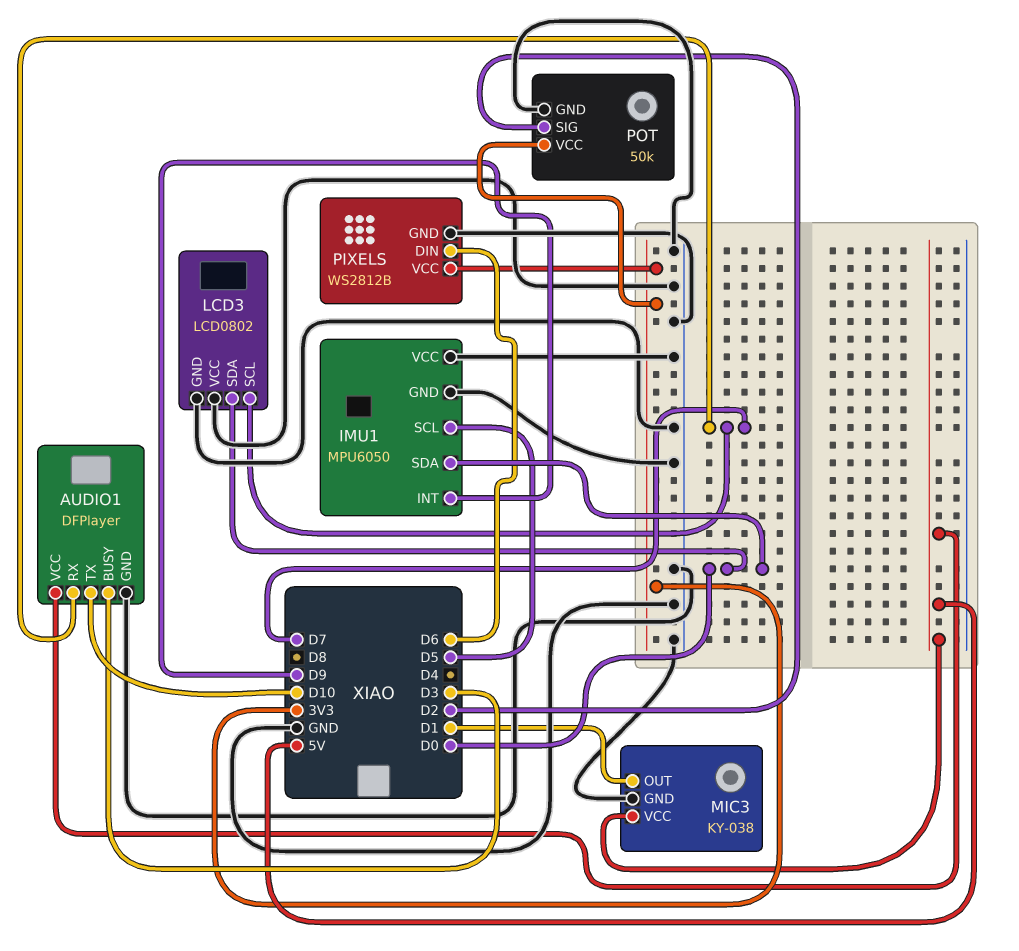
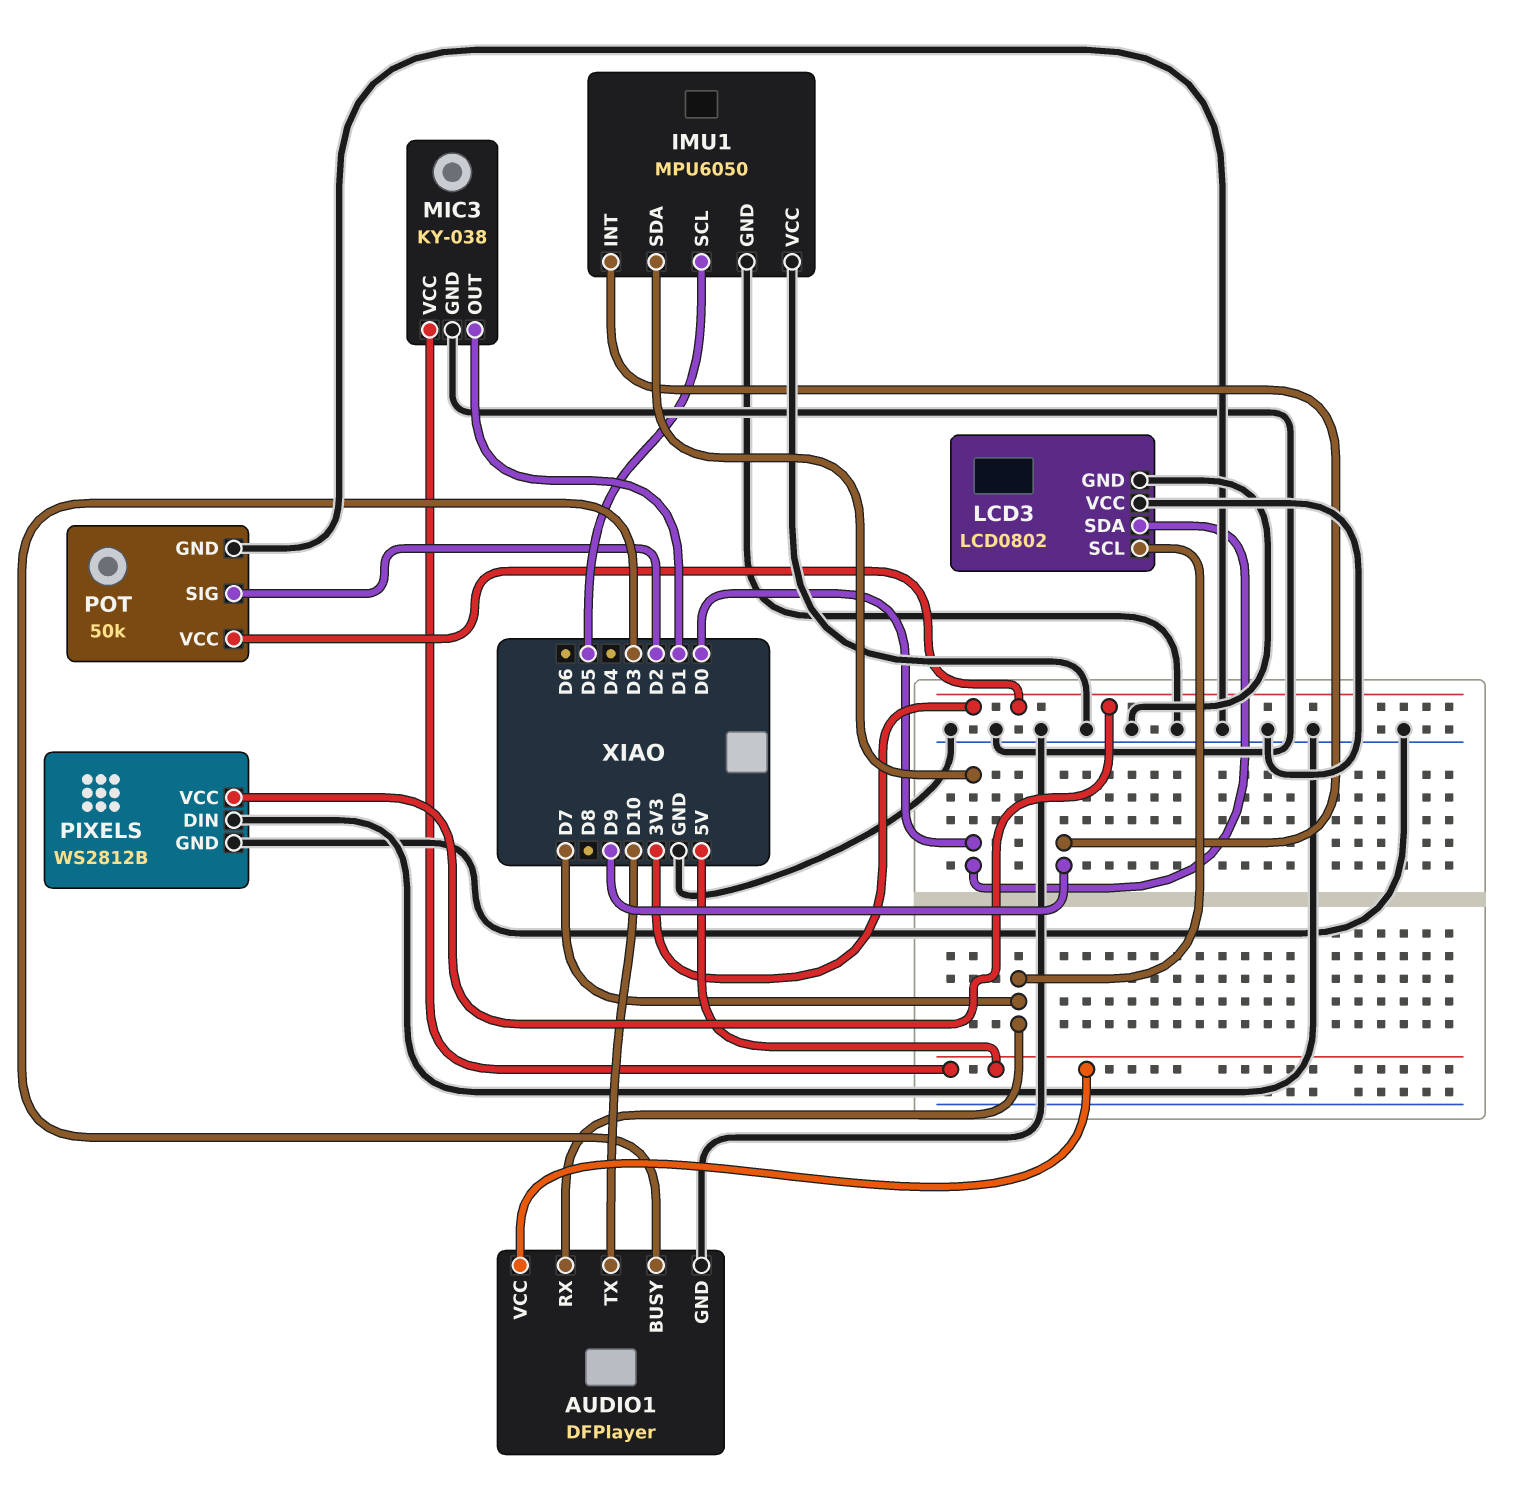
PIXELS pin DIN: D6 -> GND

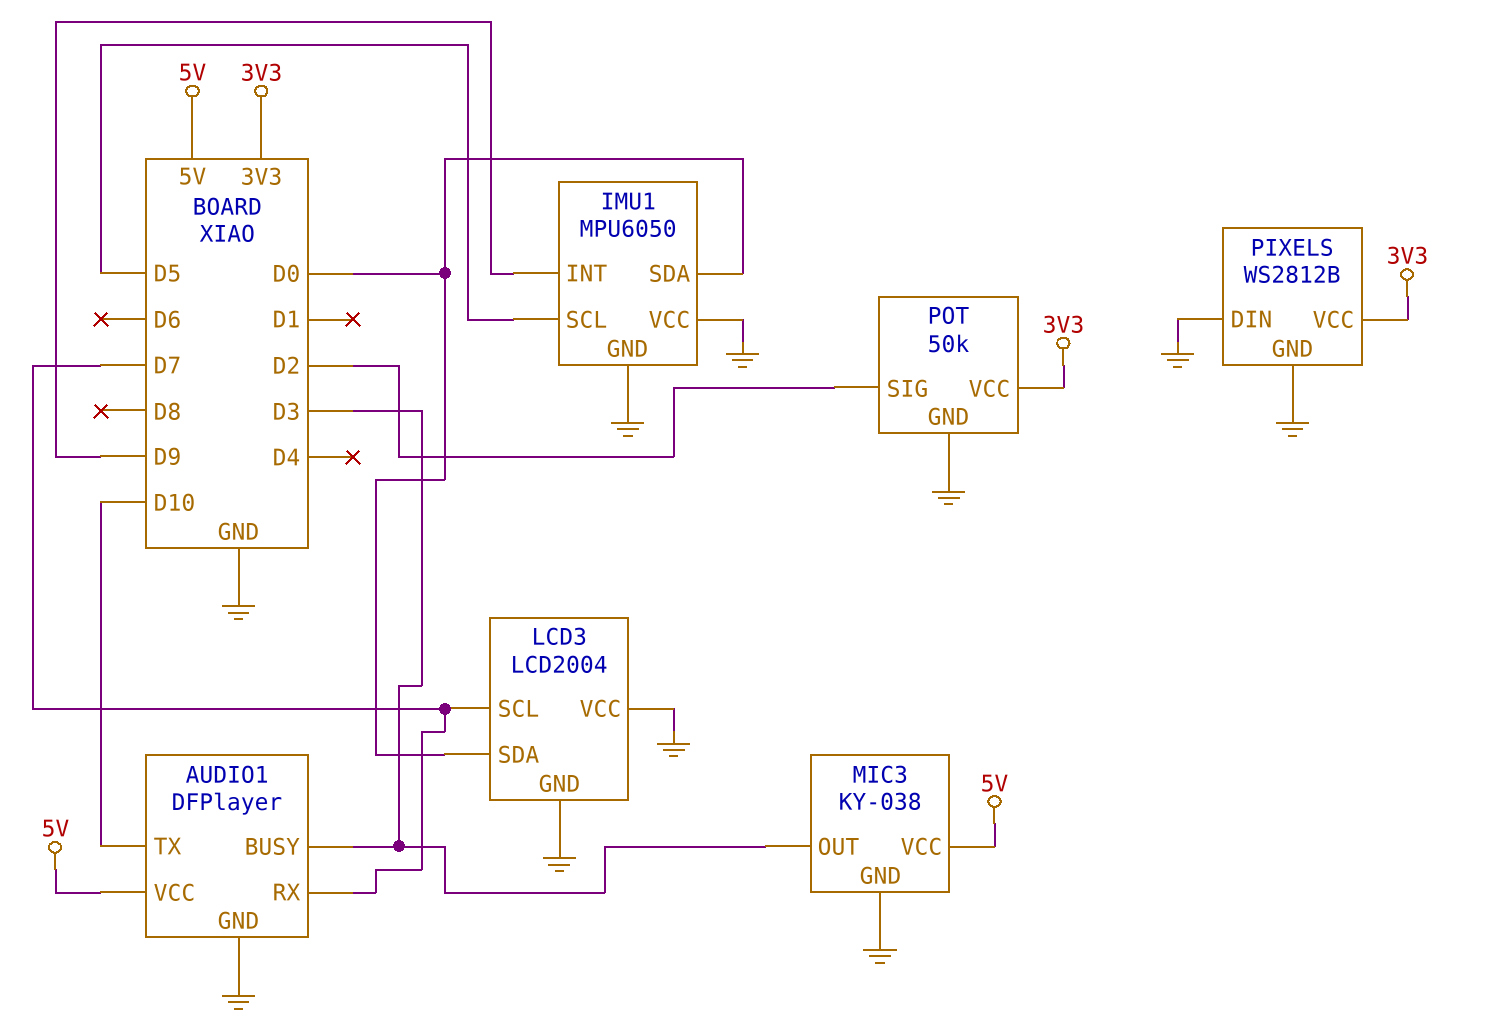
LCD3: LCD0802 -> LCD2004
MIC3 pin OUT: D1 -> D3

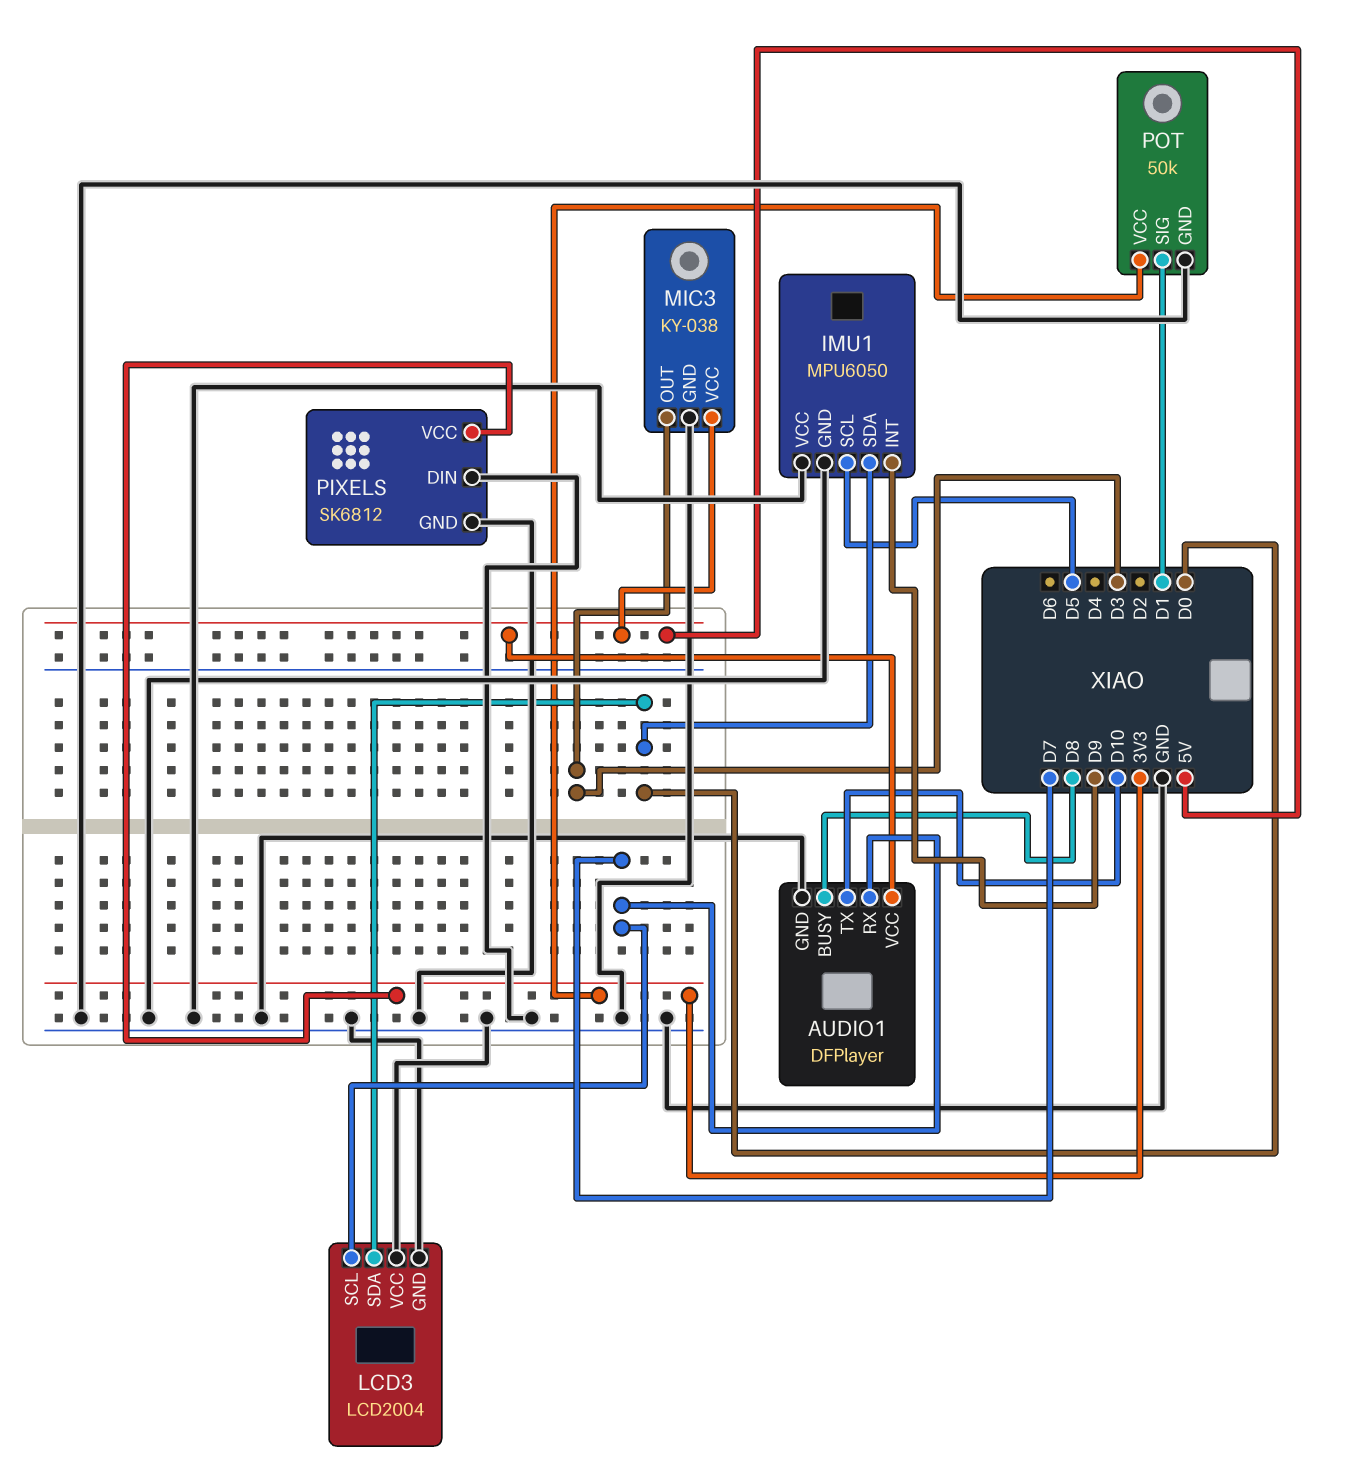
AUDIO1 pin BUSY: D3 -> D8
PIXELS: WS2812B -> SK6812
POT pin SIG: D2 -> D1

